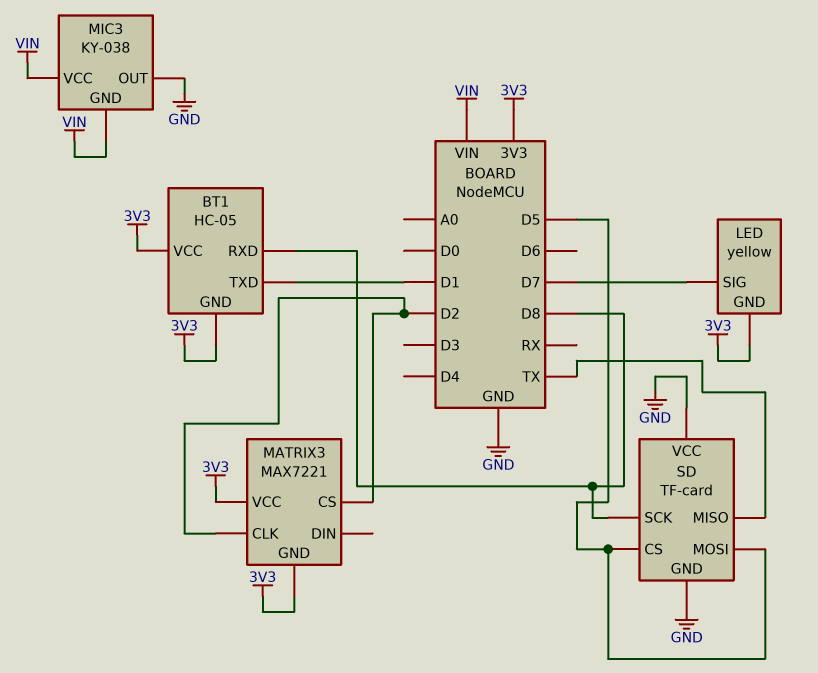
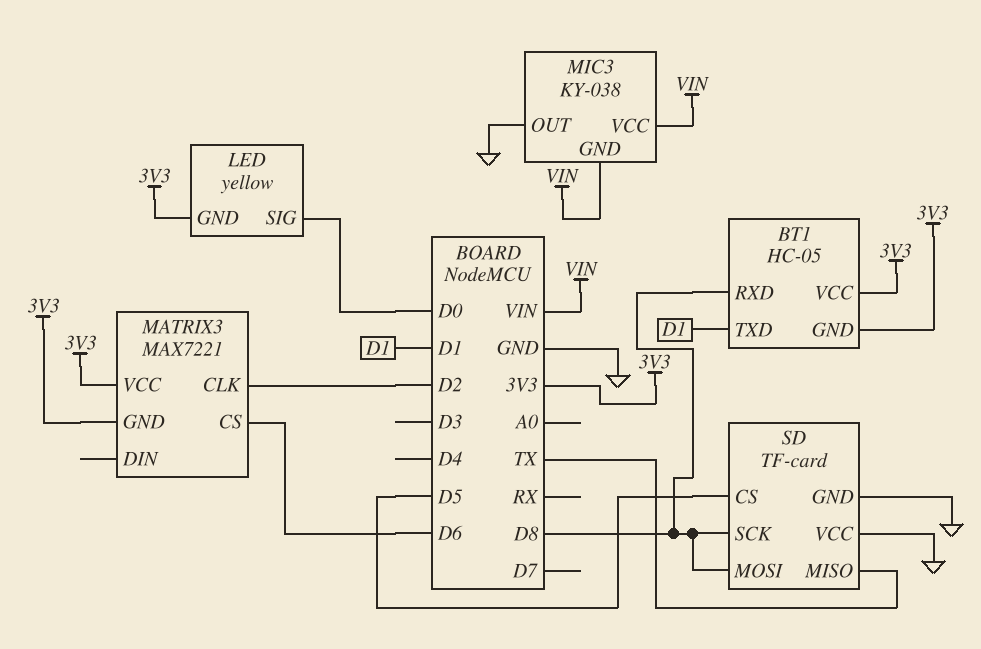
LED pin SIG: D7 -> D0
MATRIX3 pin CS: D2 -> D6
SD pin MOSI: D5 -> D8

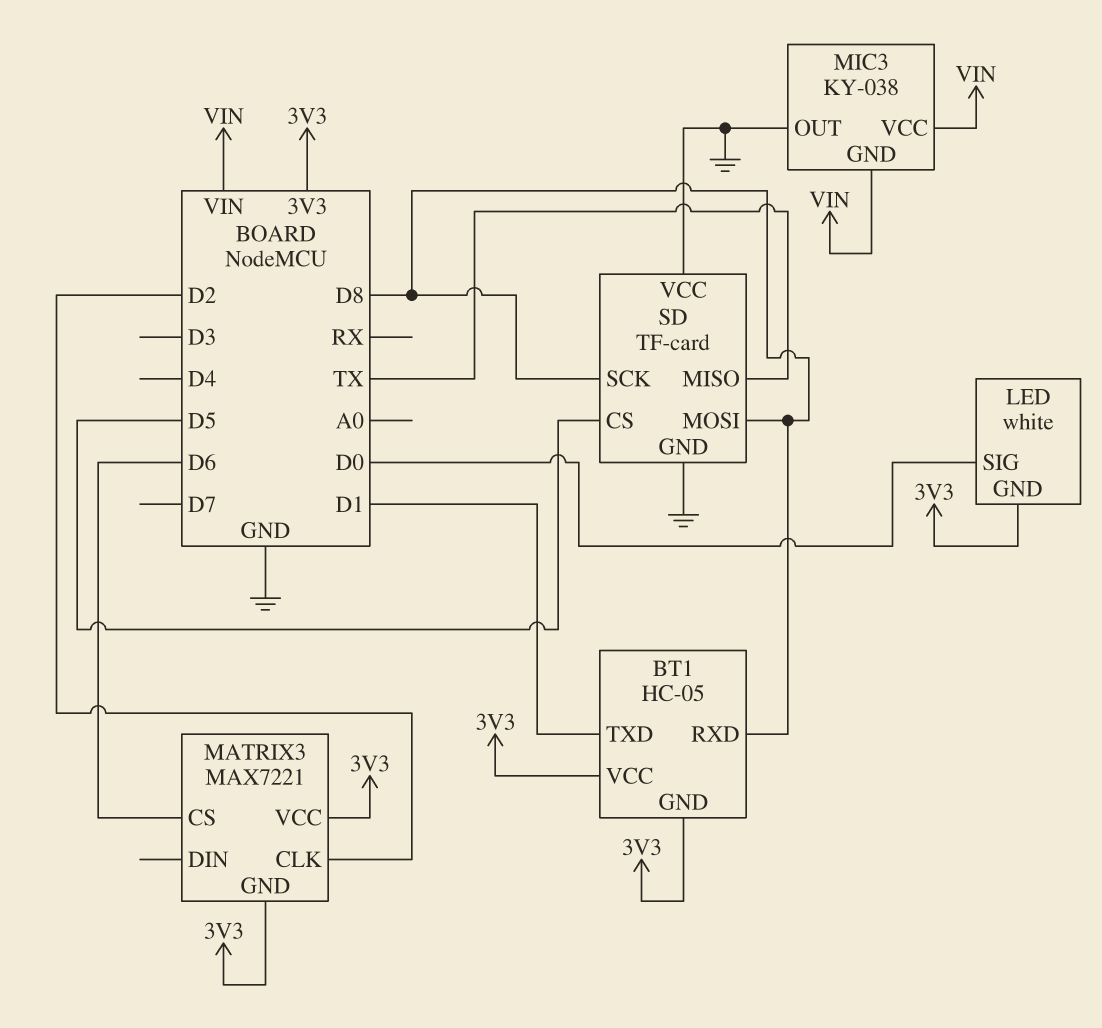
LED: yellow -> white

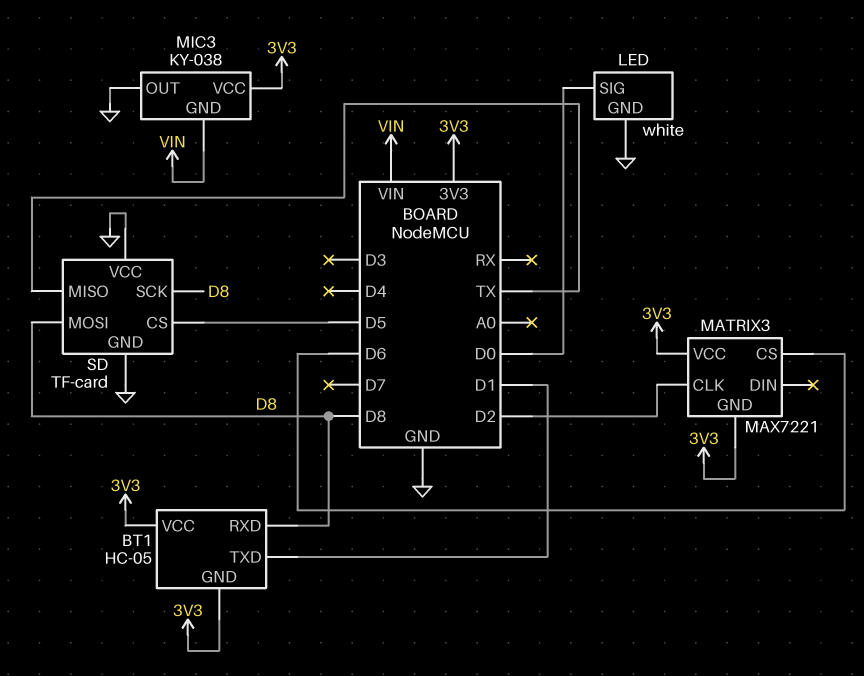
LED pin GND: 3V3 -> GND
MIC3 pin VCC: VIN -> 3V3

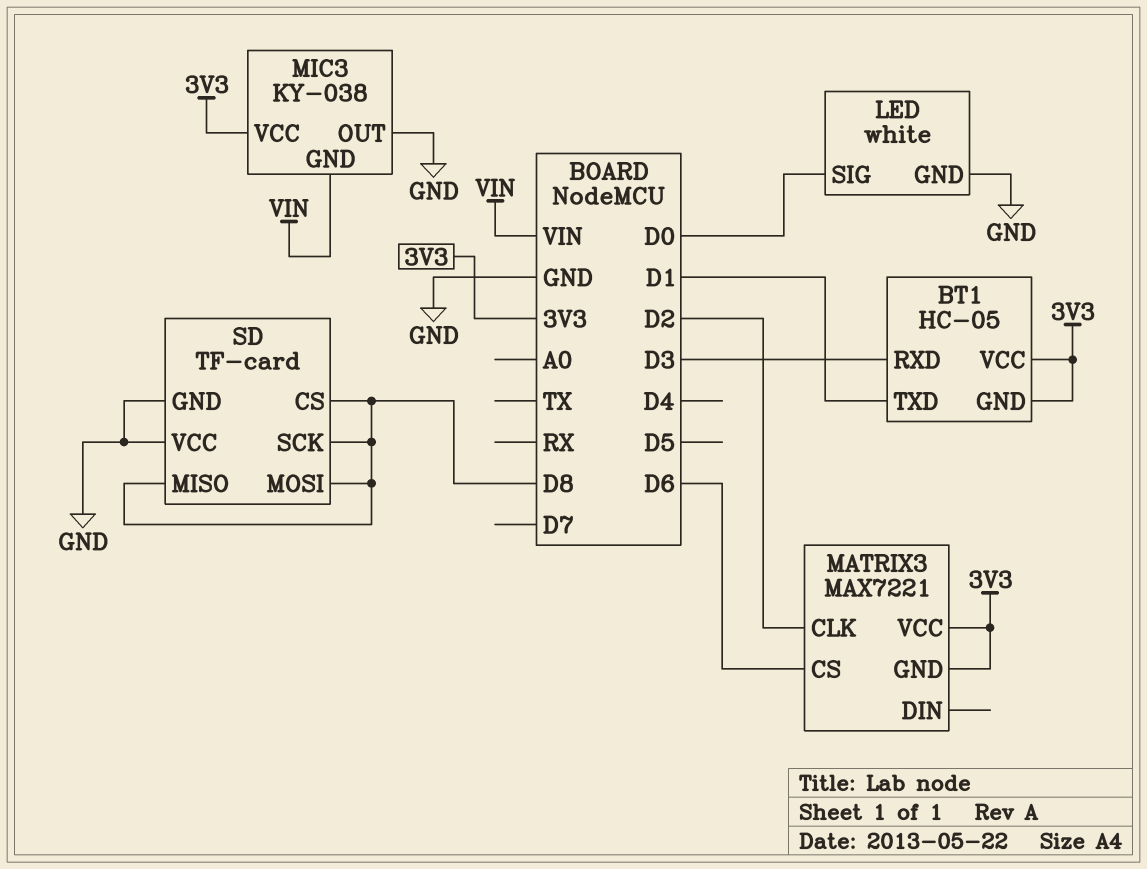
BT1 pin RXD: D8 -> D3
SD pin CS: D5 -> D8
SD pin MISO: TX -> D8

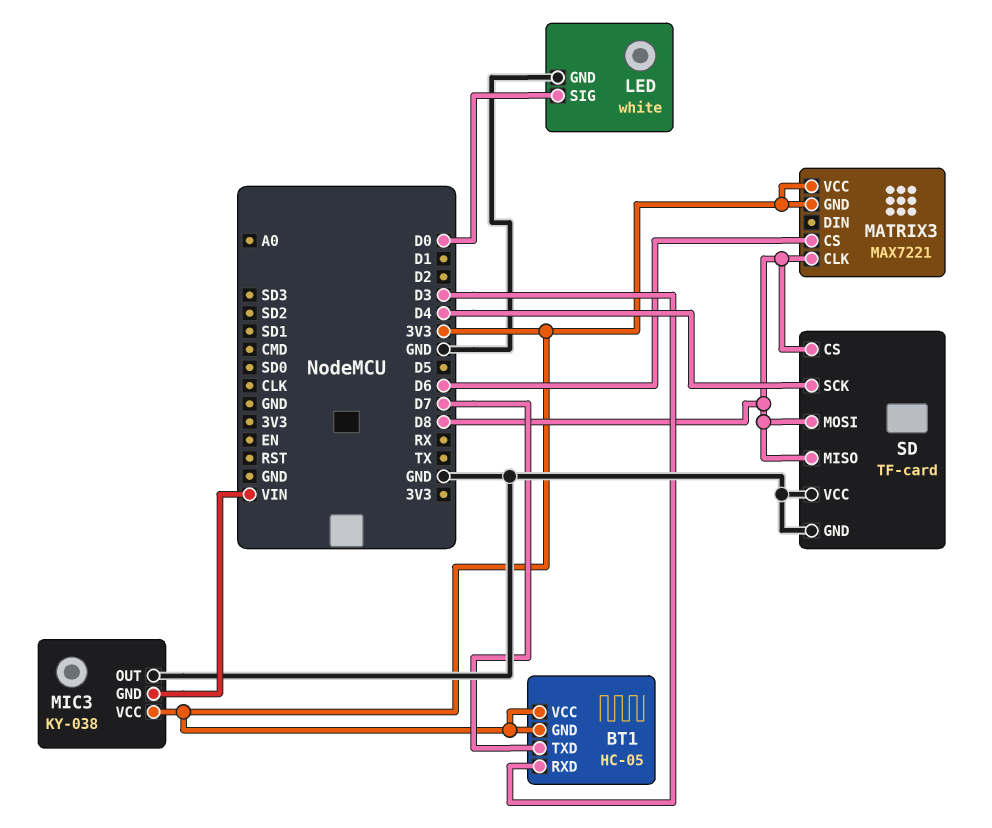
BT1 pin TXD: D1 -> D7
MATRIX3 pin CLK: D2 -> D8
SD pin SCK: D8 -> D4

